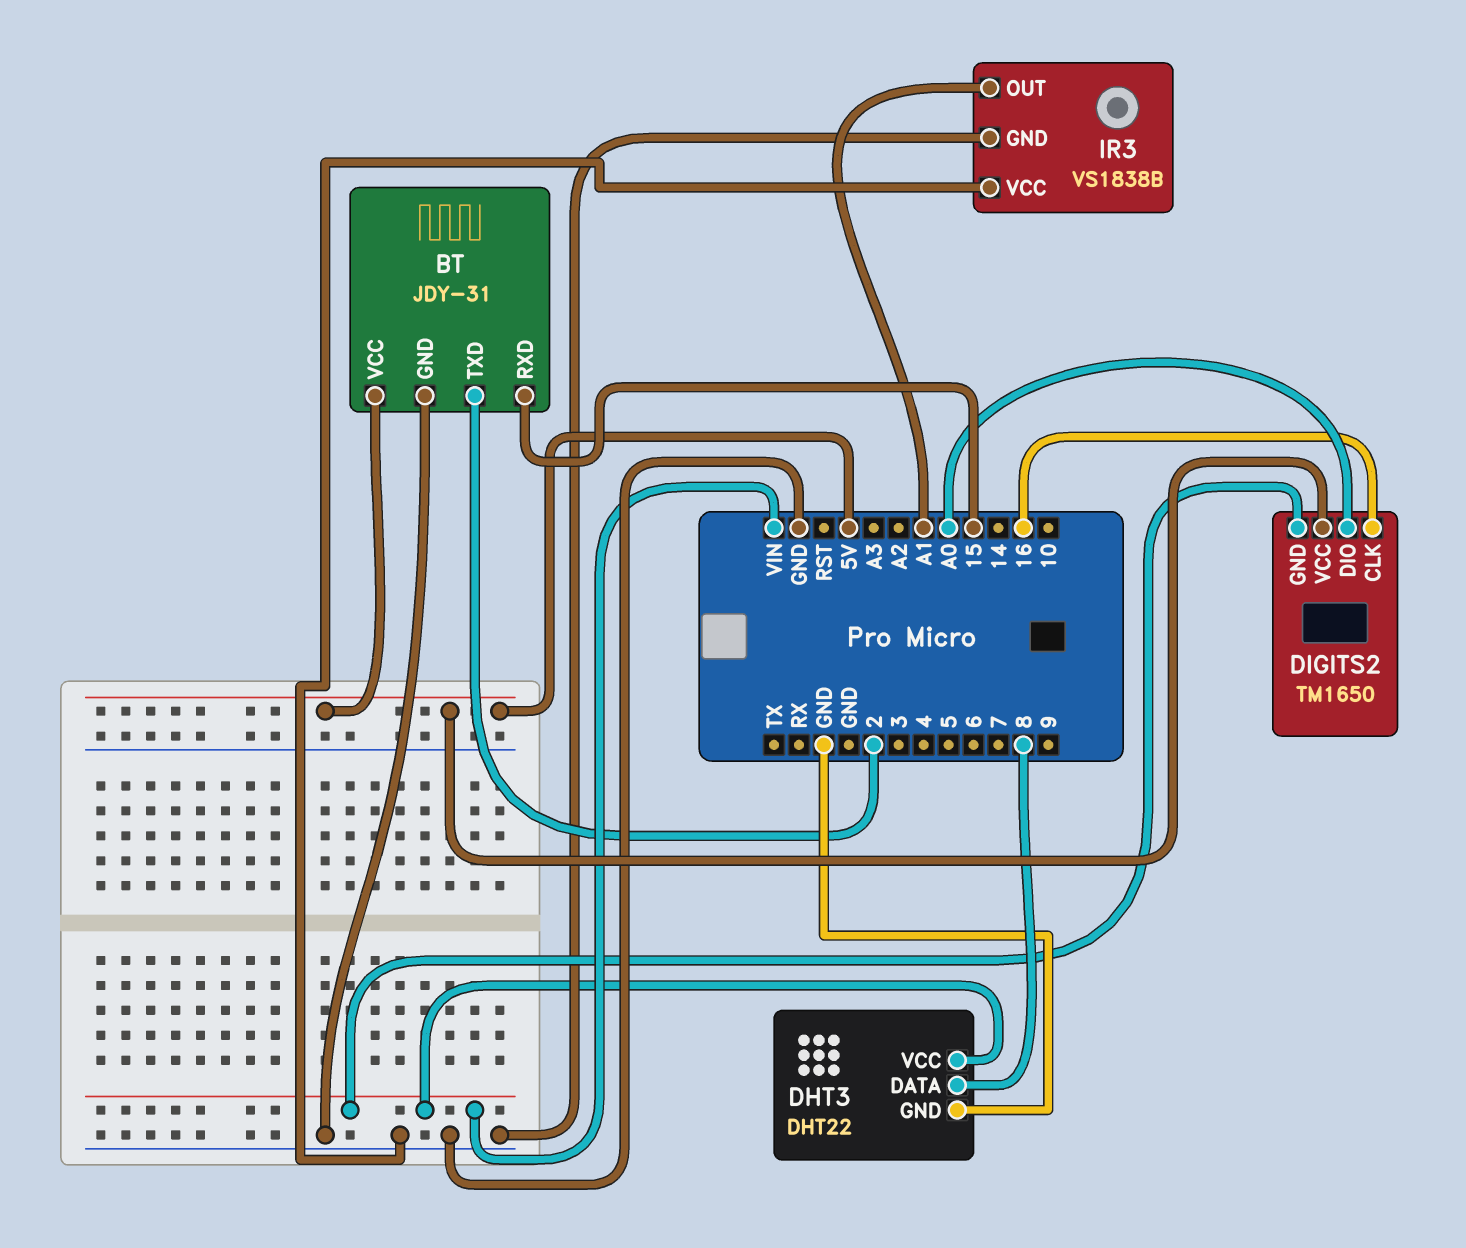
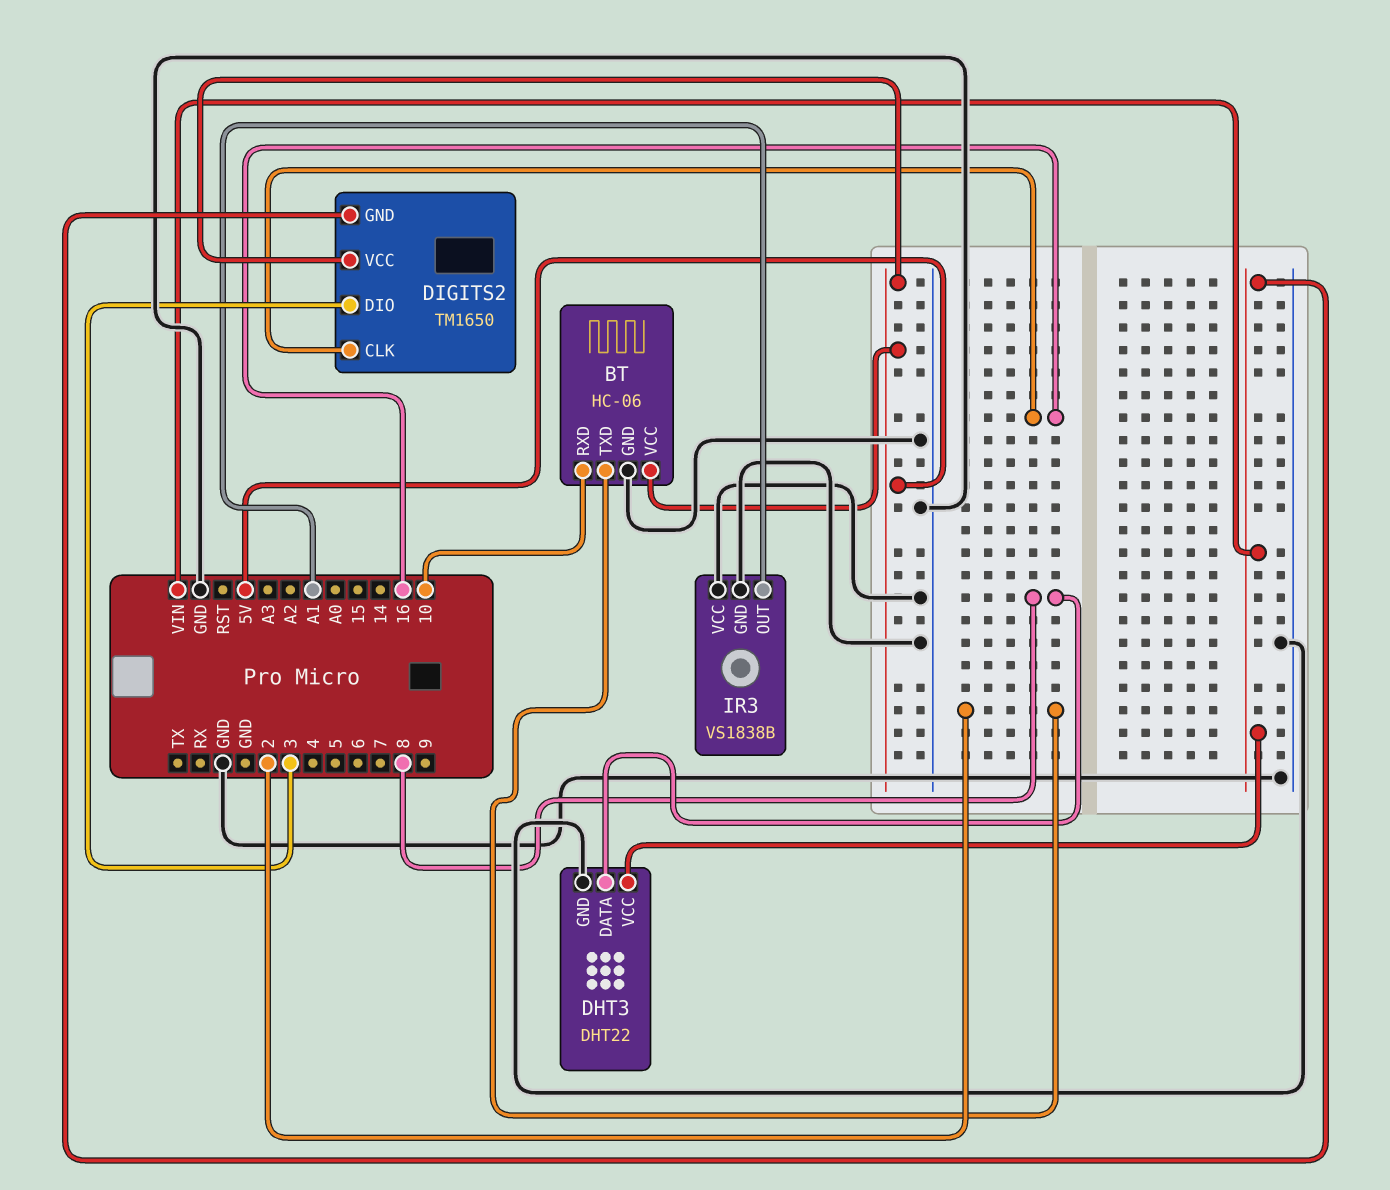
BT: JDY-31 -> HC-06
BT pin RXD: 15 -> 10
DIGITS2 pin DIO: A0 -> 3

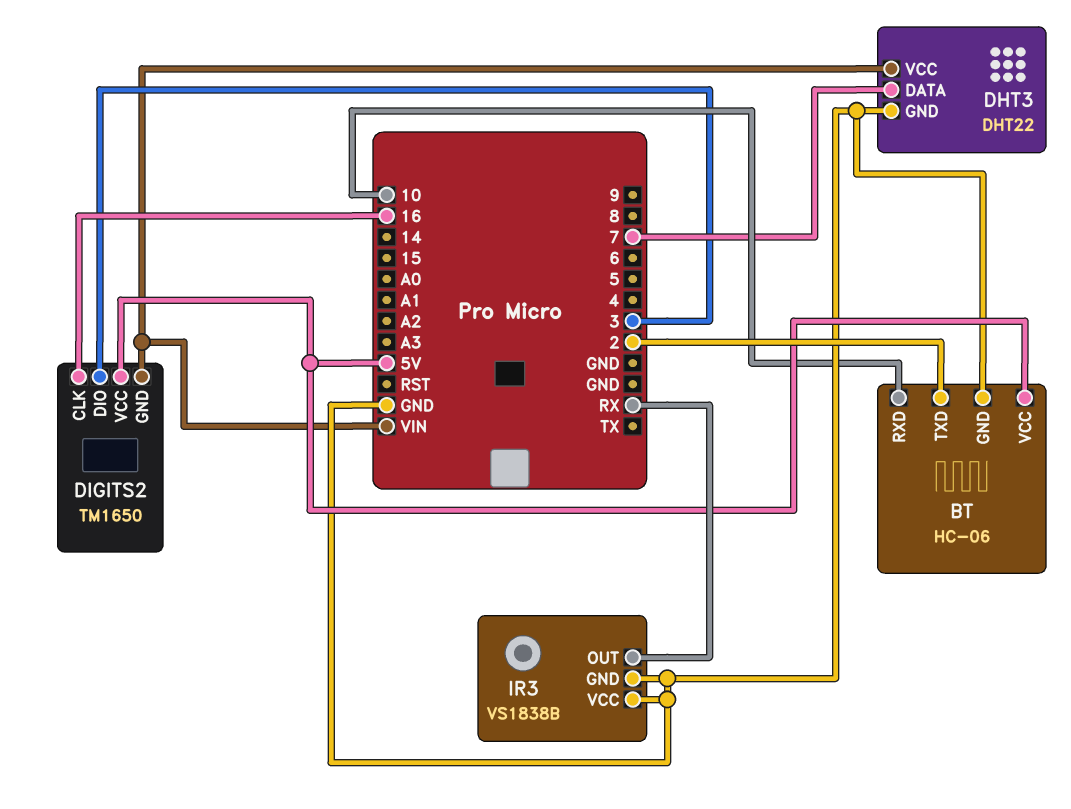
DHT3 pin DATA: 8 -> 7
IR3 pin OUT: A1 -> RX

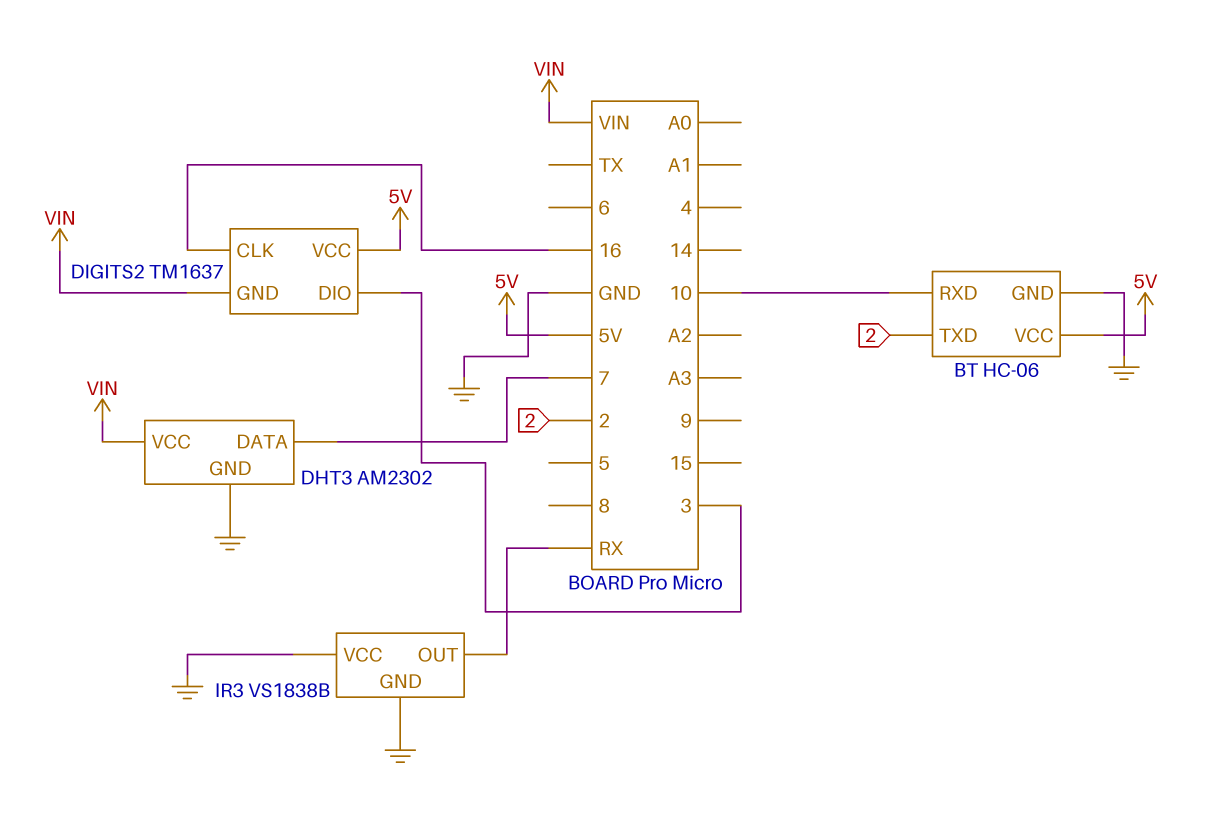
DHT3: DHT22 -> AM2302
DIGITS2: TM1650 -> TM1637

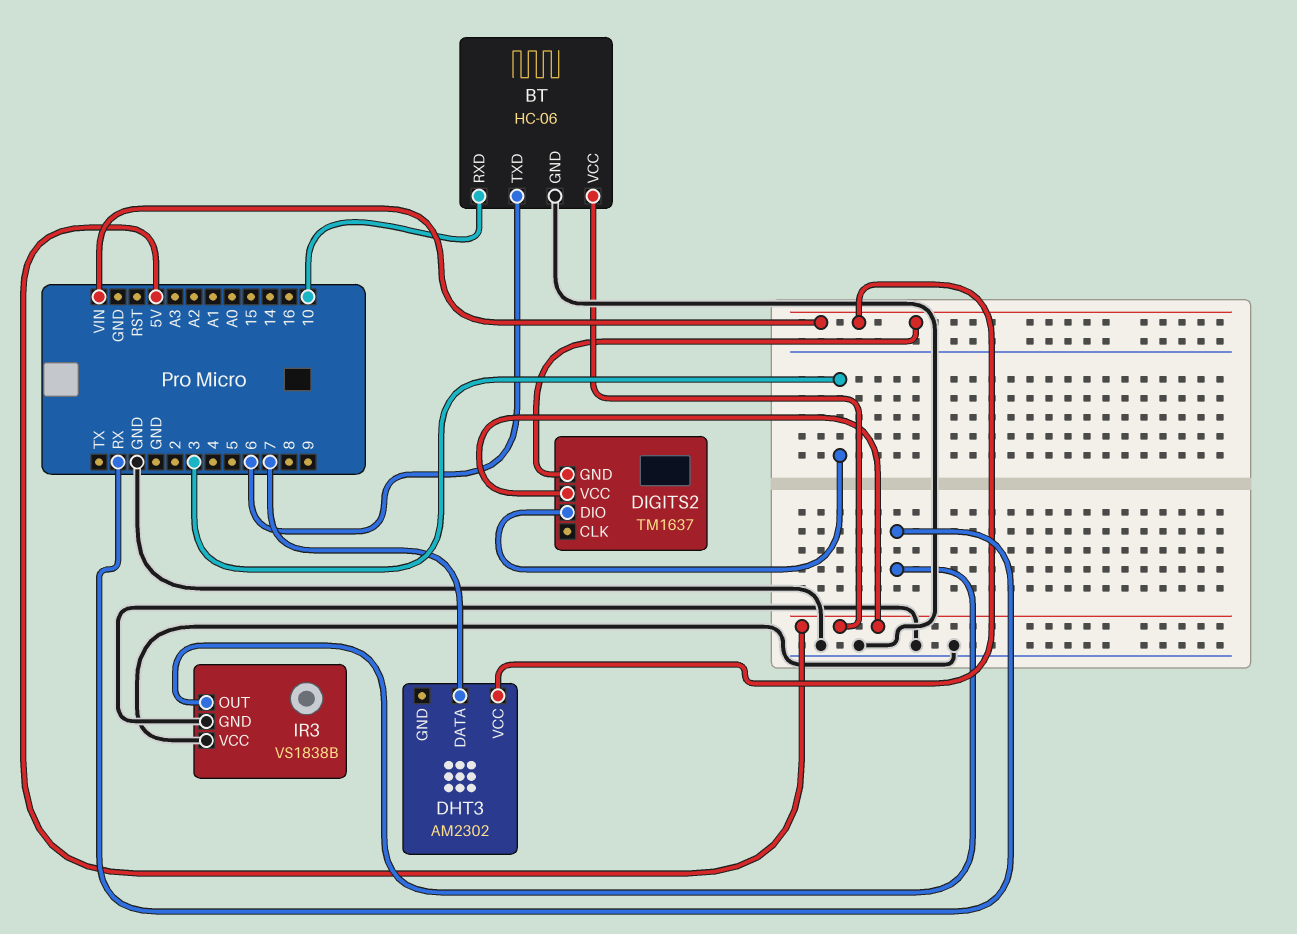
BT pin TXD: 2 -> 6
DHT3 pin GND: GND -> none
DIGITS2 pin CLK: 16 -> none

